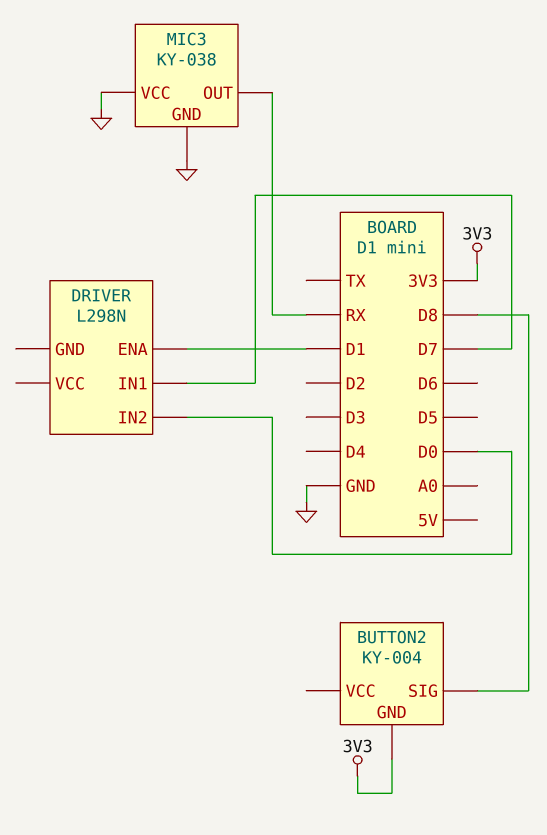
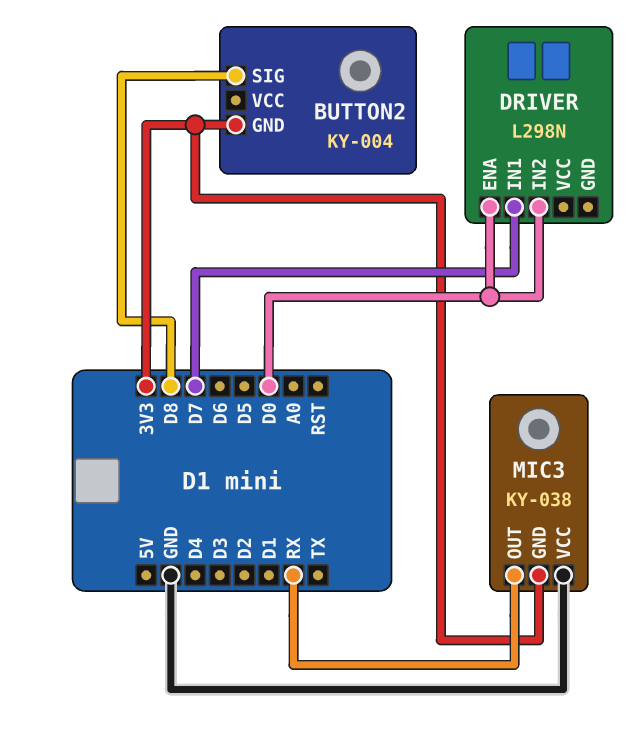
DRIVER pin ENA: D1 -> D0
MIC3 pin GND: GND -> 3V3

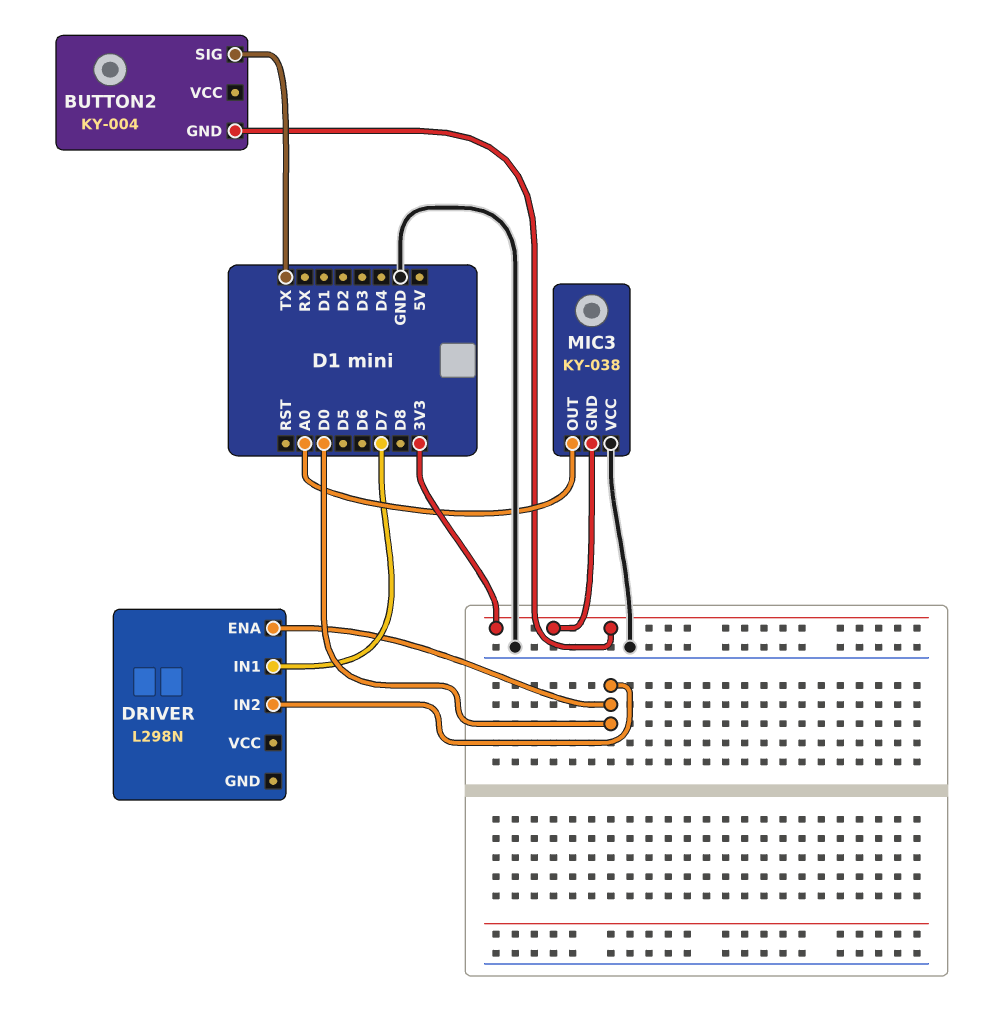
BUTTON2 pin SIG: D8 -> TX
MIC3 pin OUT: RX -> A0

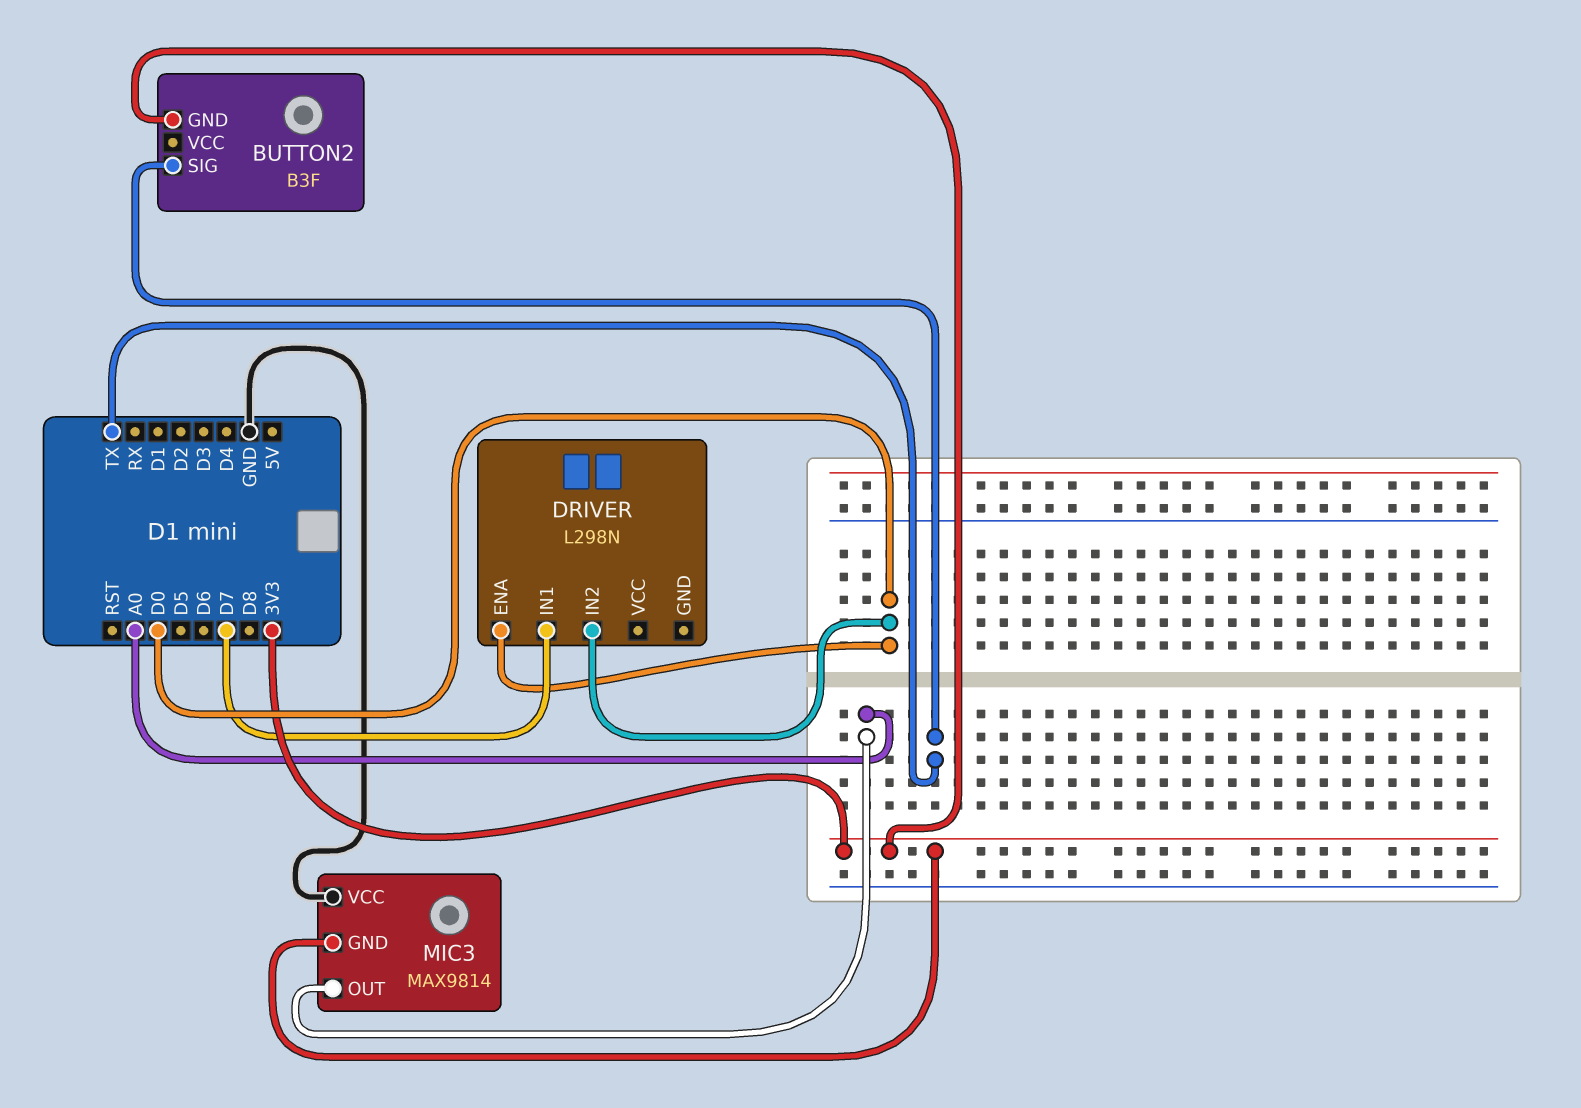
BUTTON2: KY-004 -> B3F
MIC3: KY-038 -> MAX9814

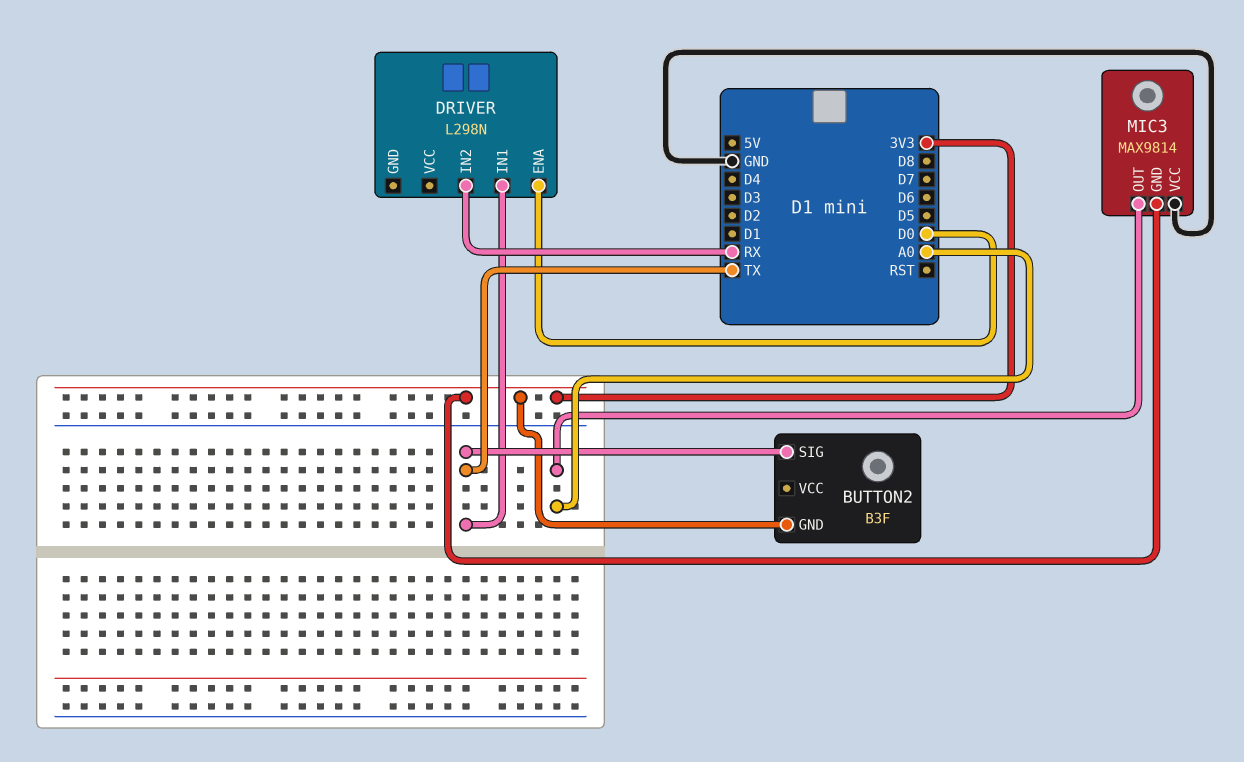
DRIVER pin IN1: D7 -> TX
DRIVER pin IN2: D0 -> RX

